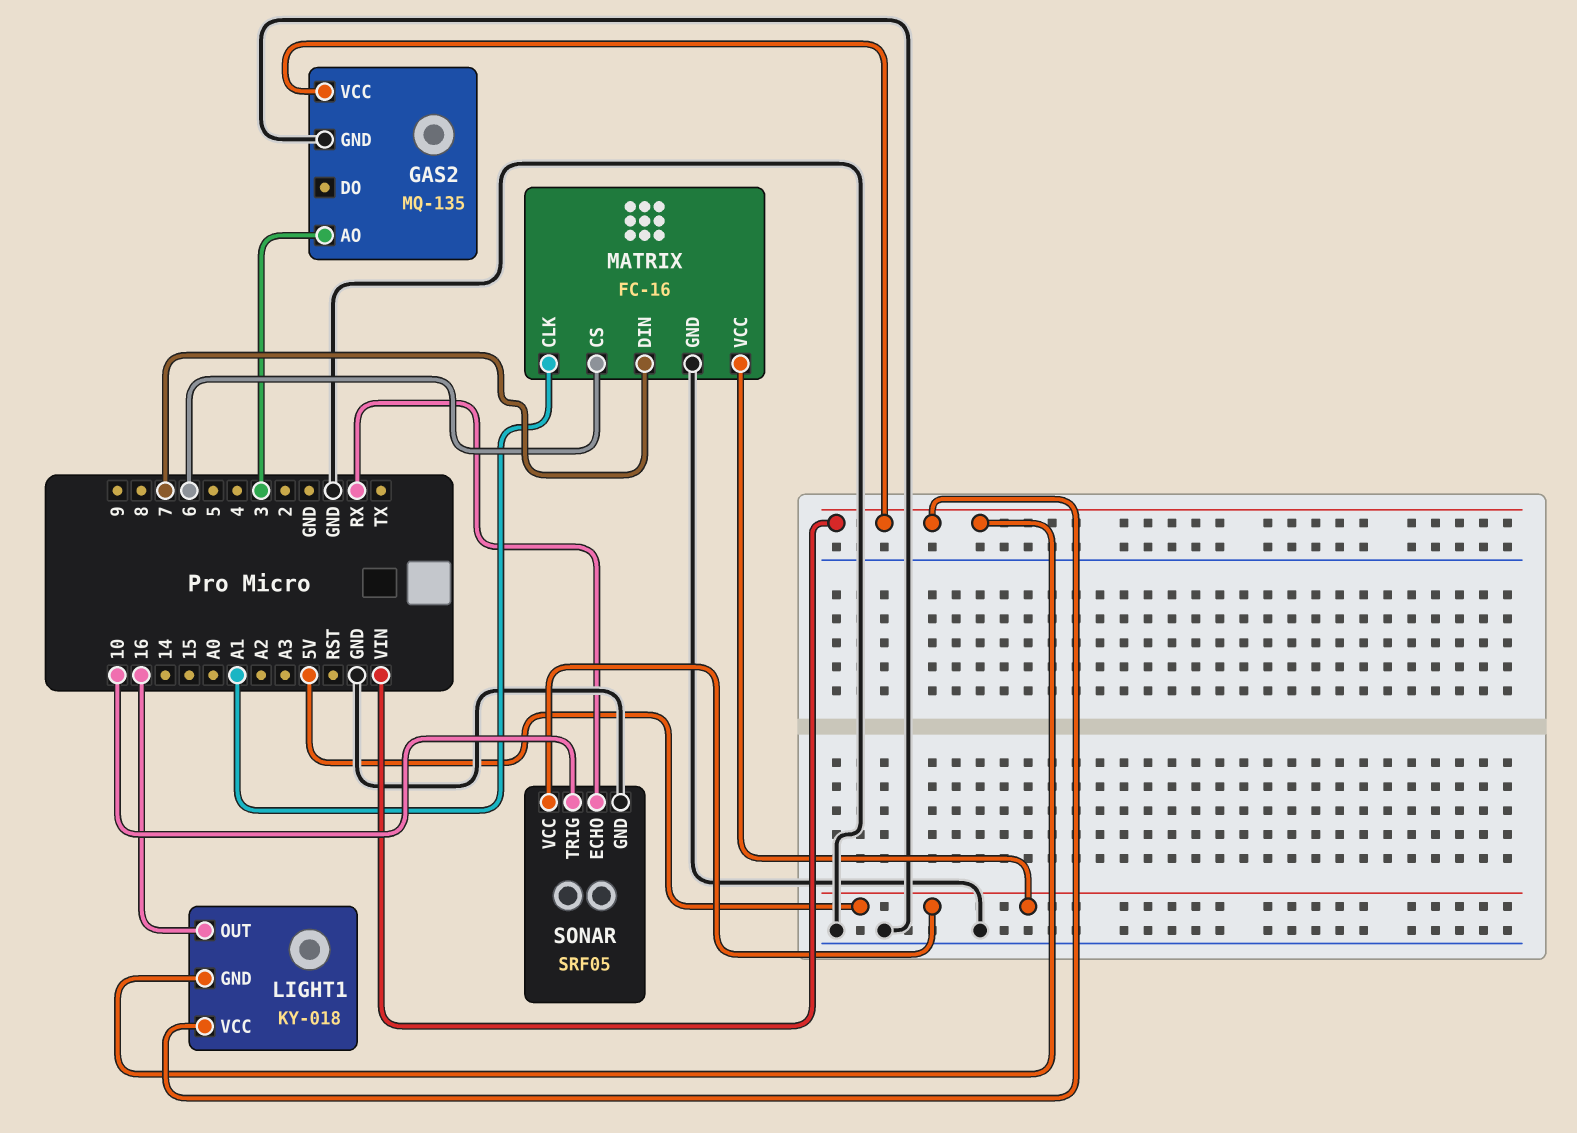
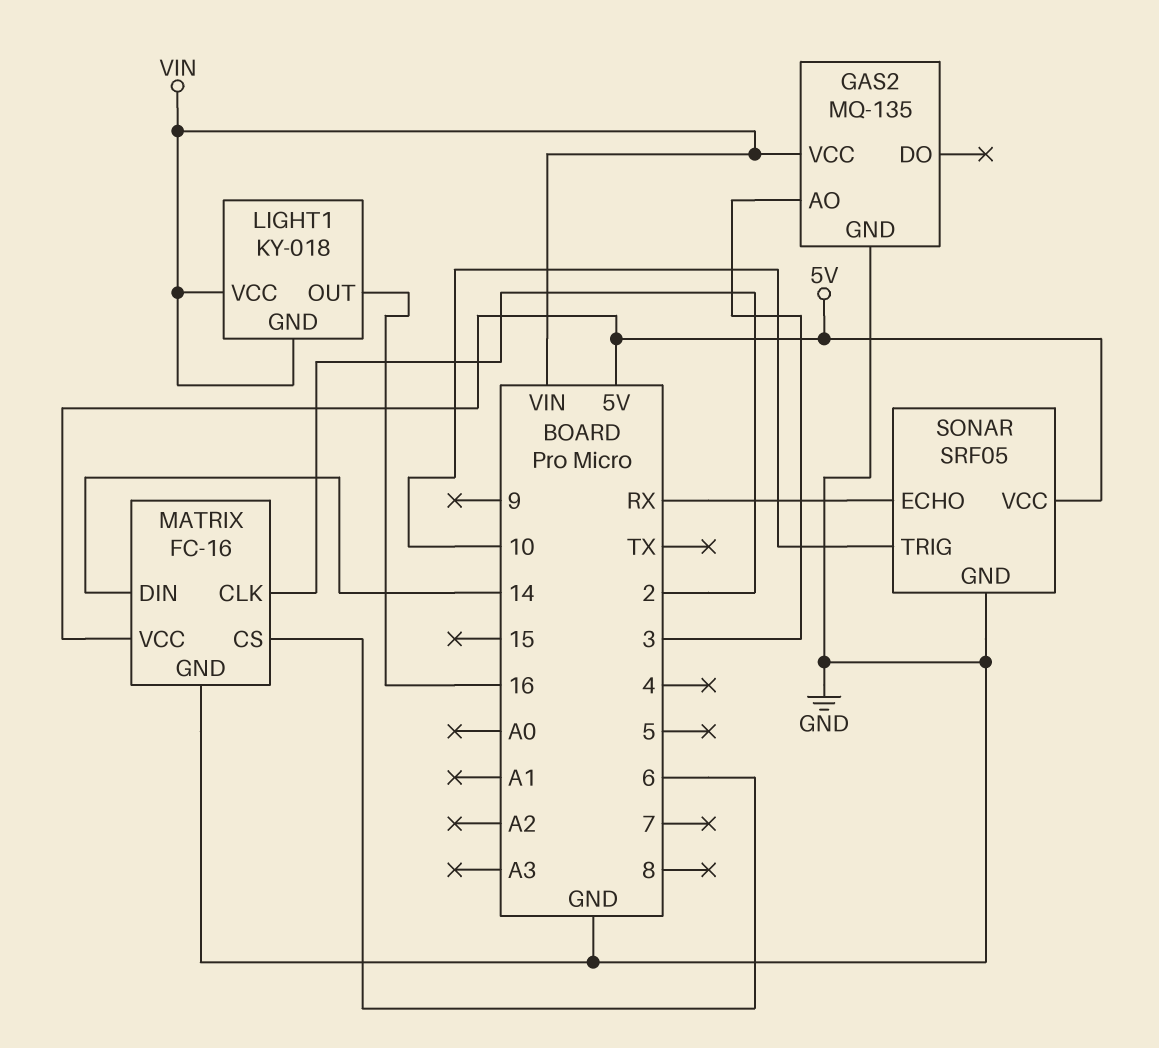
MATRIX pin CLK: A1 -> 2
MATRIX pin DIN: 7 -> 14

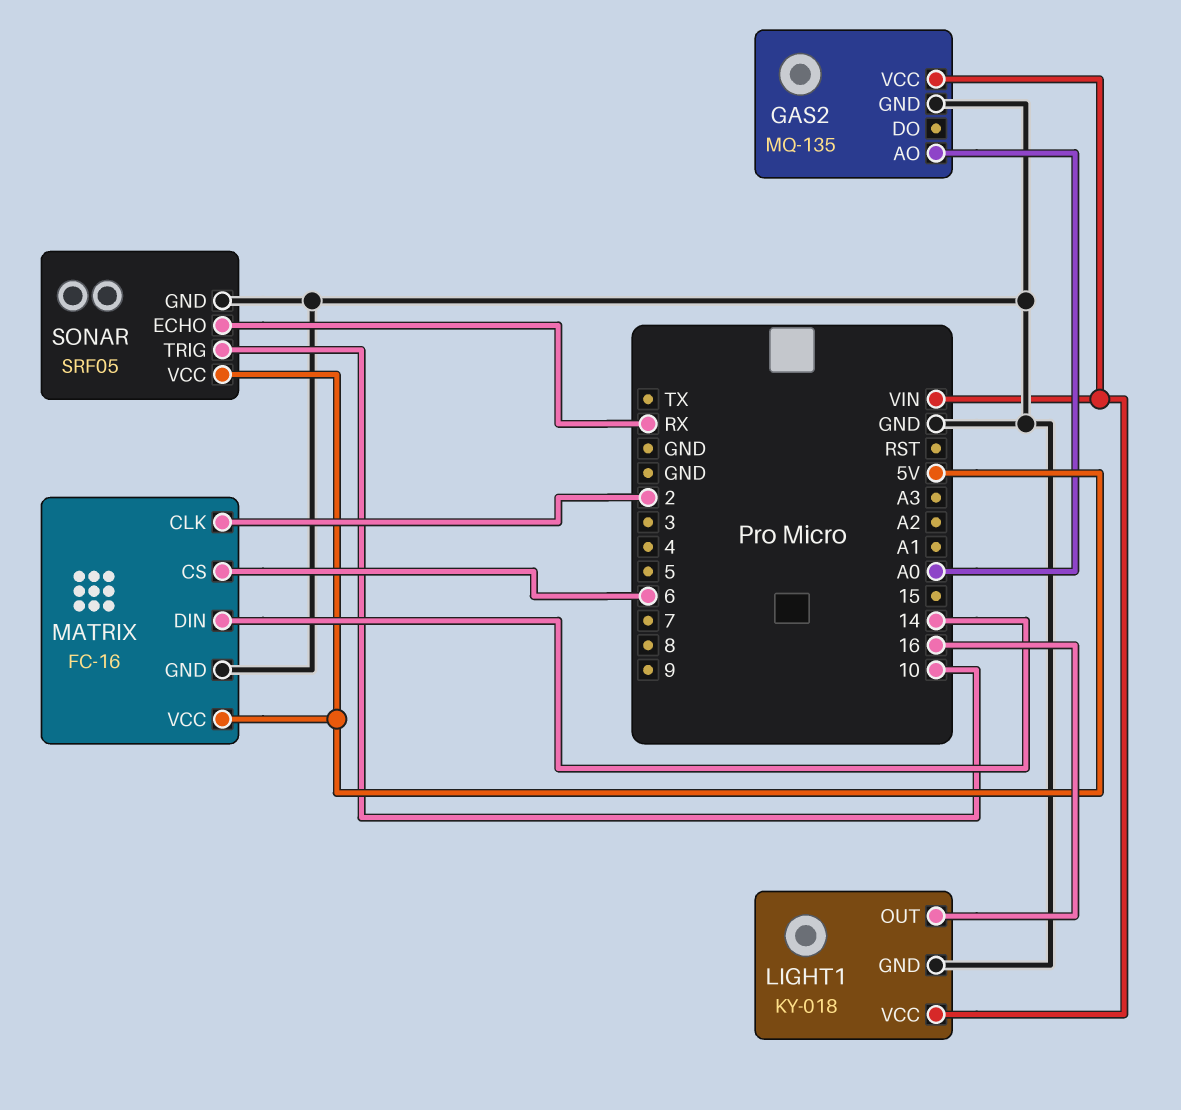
GAS2 pin AO: 3 -> A0
LIGHT1 pin GND: VIN -> GND

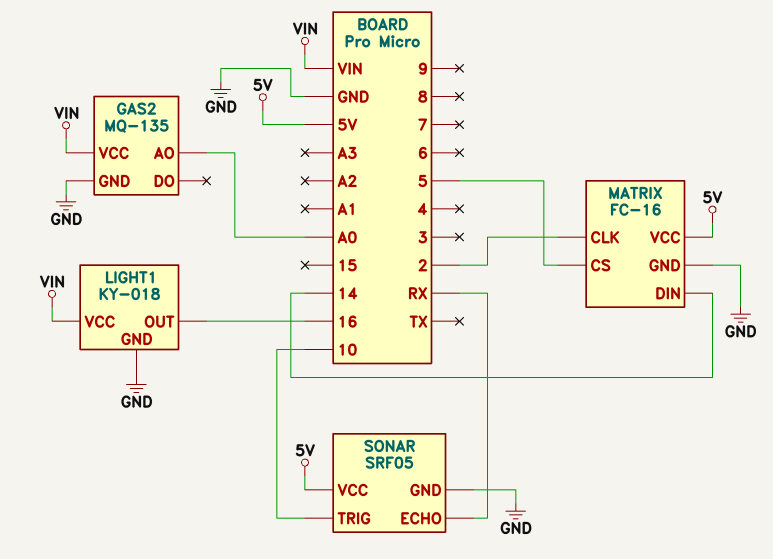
MATRIX pin CS: 6 -> 5

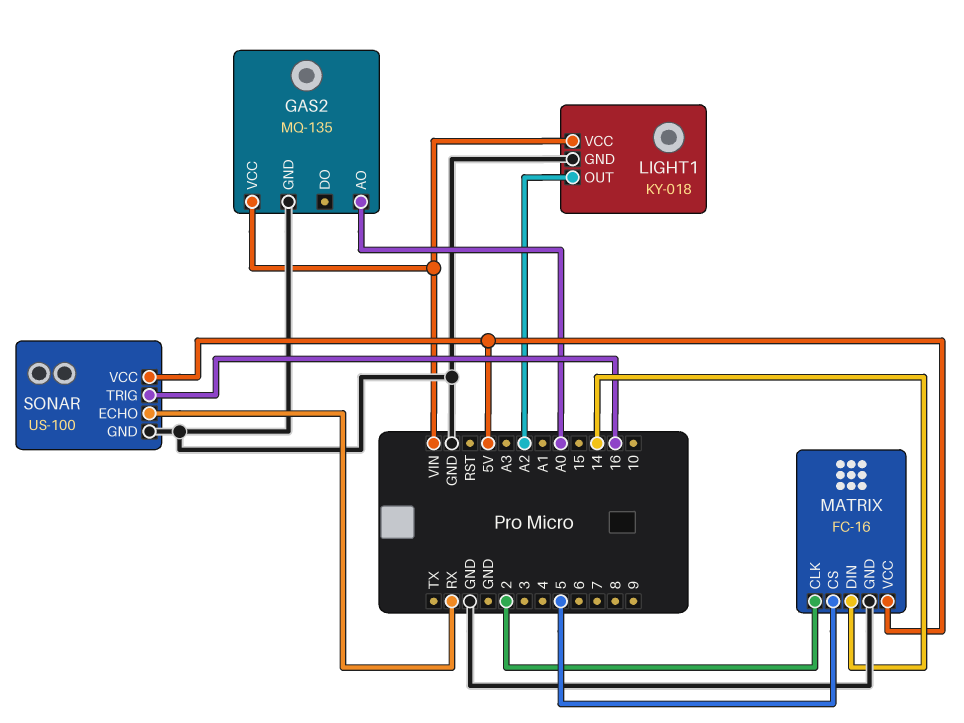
LIGHT1 pin OUT: 16 -> A2
SONAR: SRF05 -> US-100
SONAR pin TRIG: 10 -> 16

